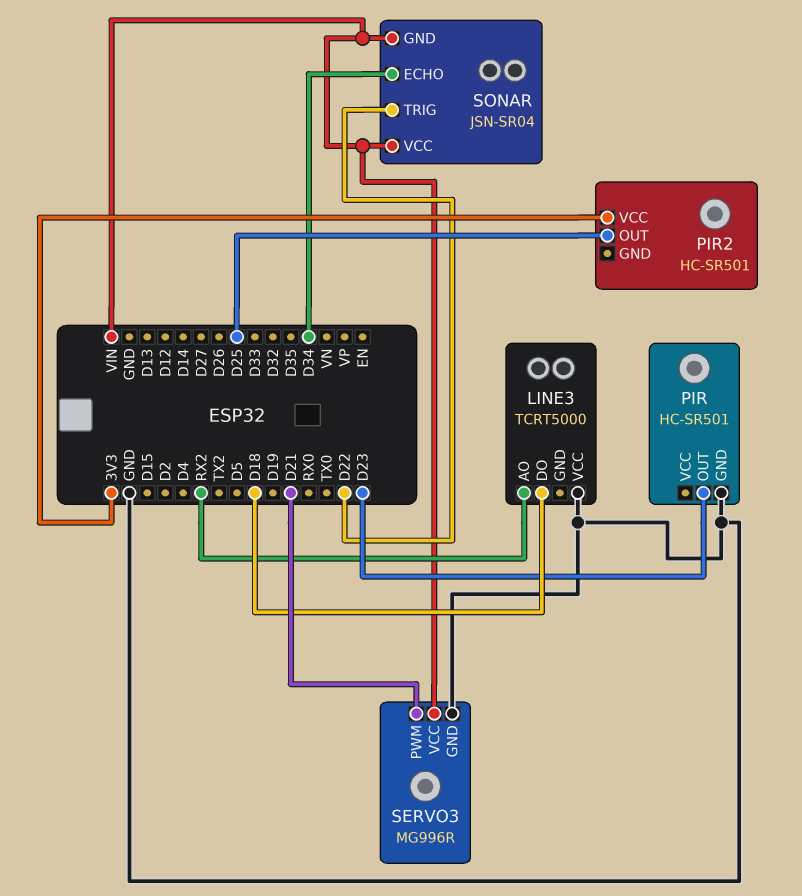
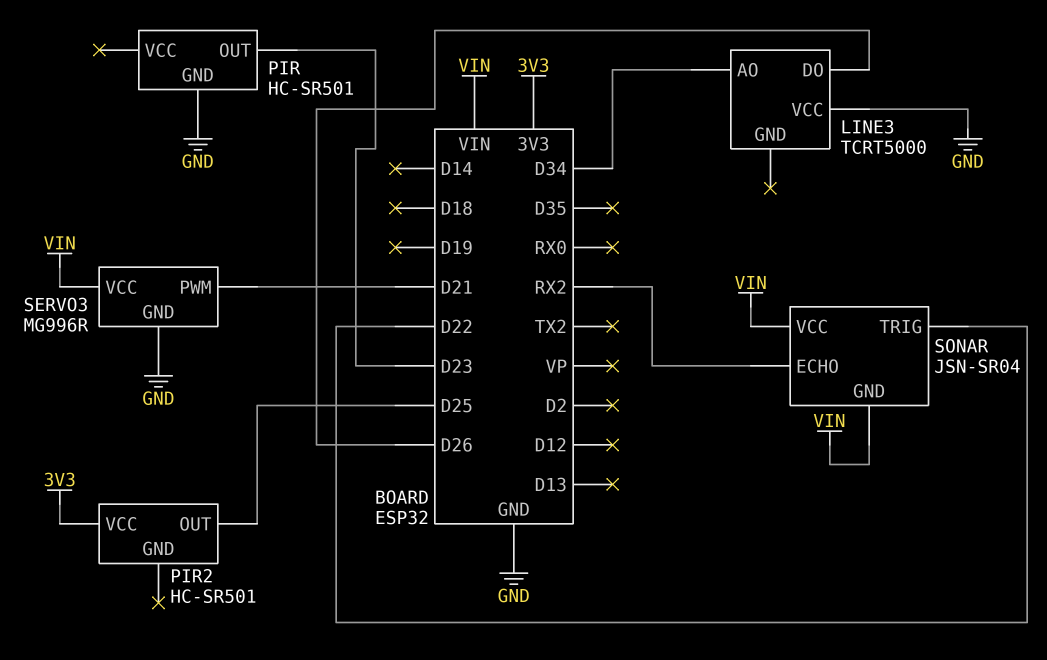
LINE3 pin AO: RX2 -> D34
LINE3 pin DO: D18 -> D26
SONAR pin ECHO: D34 -> RX2

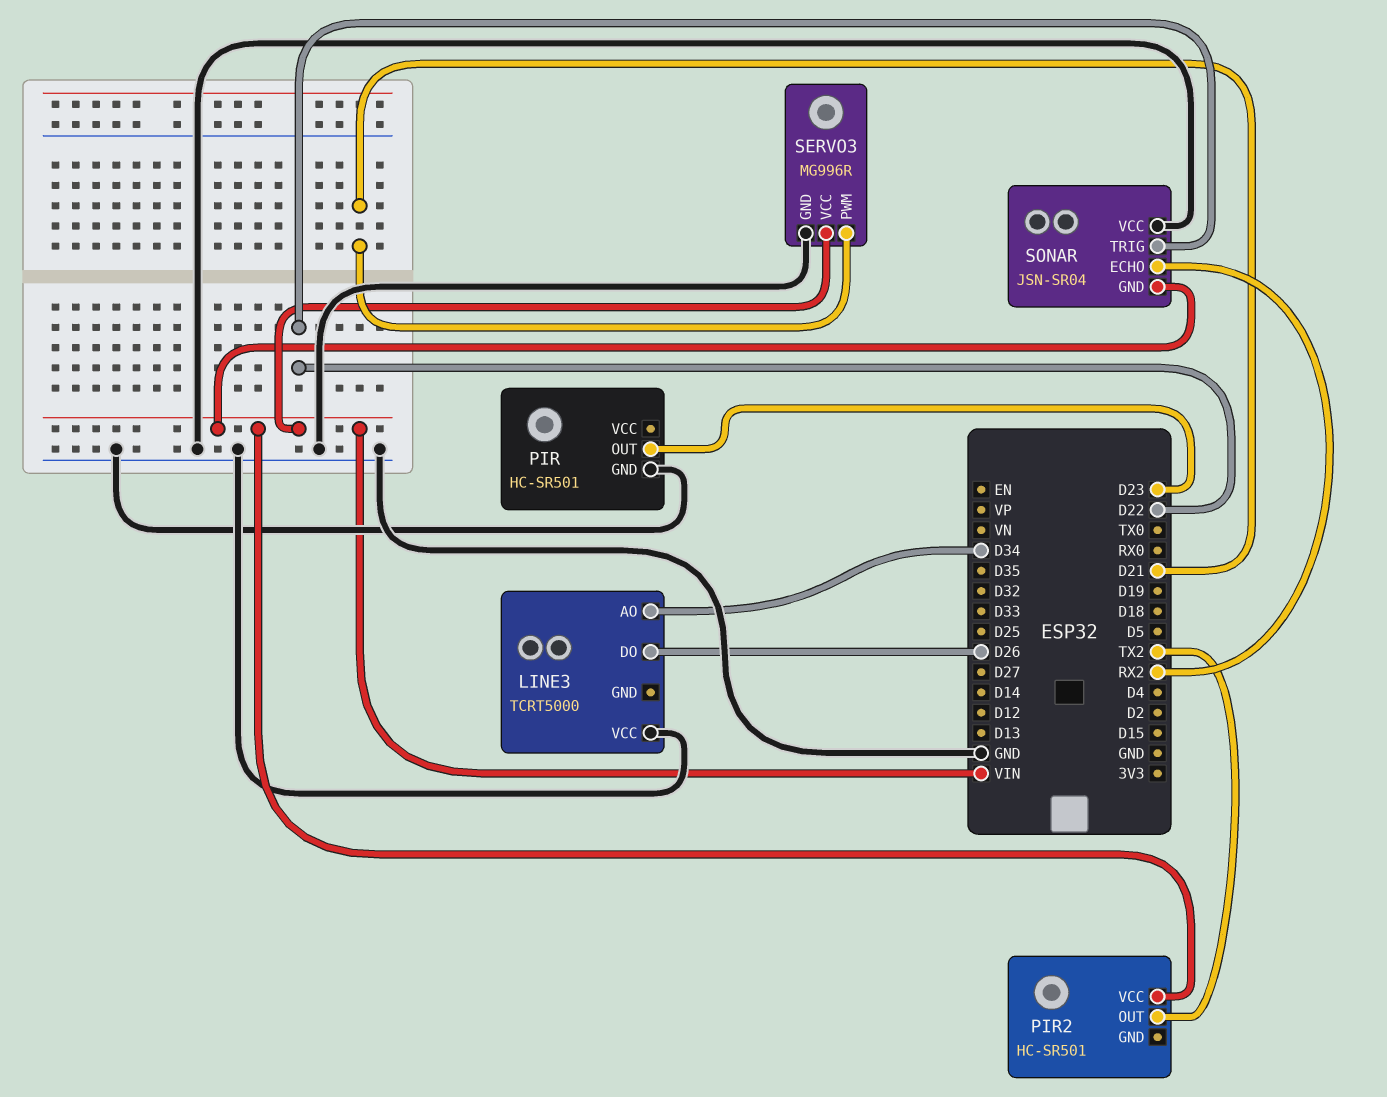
PIR2 pin OUT: D25 -> TX2
PIR2 pin VCC: 3V3 -> VIN
SONAR pin VCC: VIN -> GND

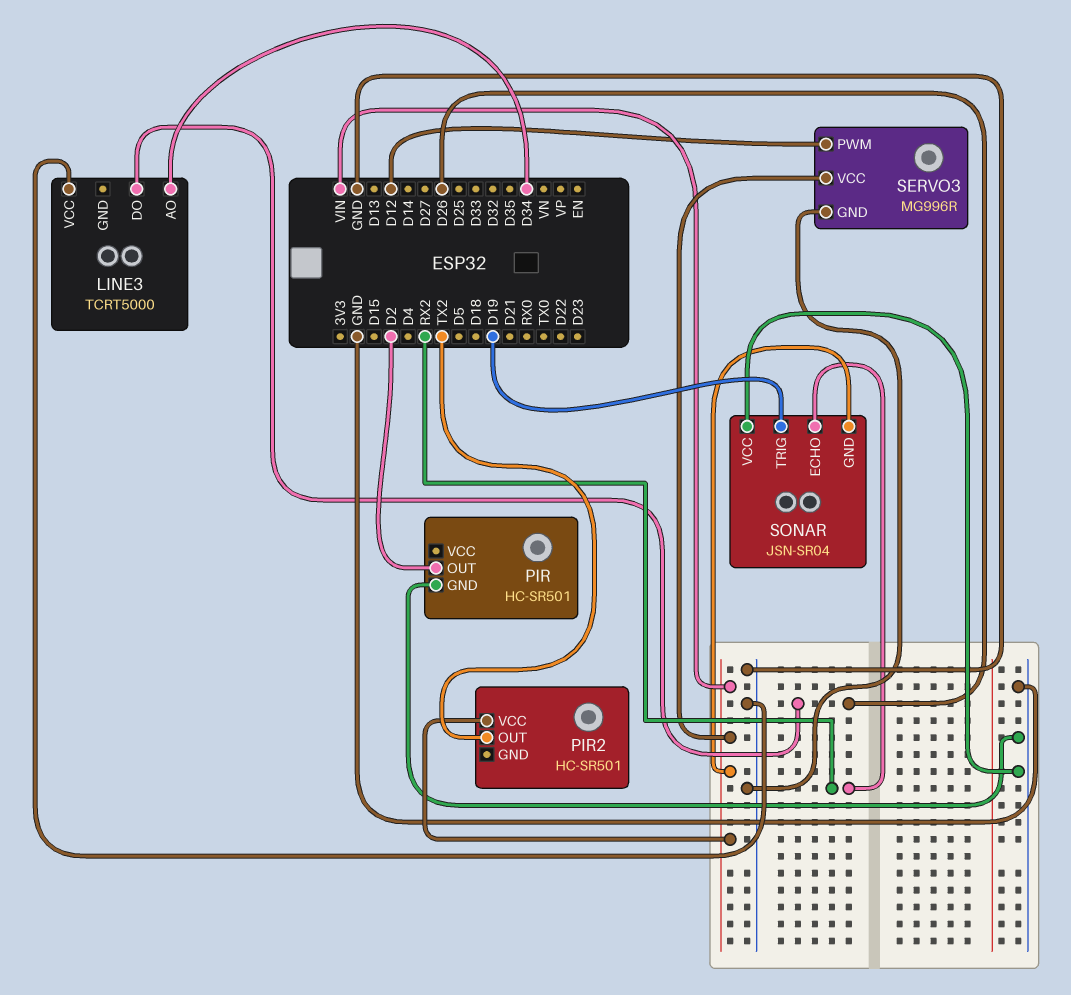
PIR pin OUT: D23 -> D2
SERVO3 pin PWM: D21 -> D12
SONAR pin TRIG: D22 -> D19

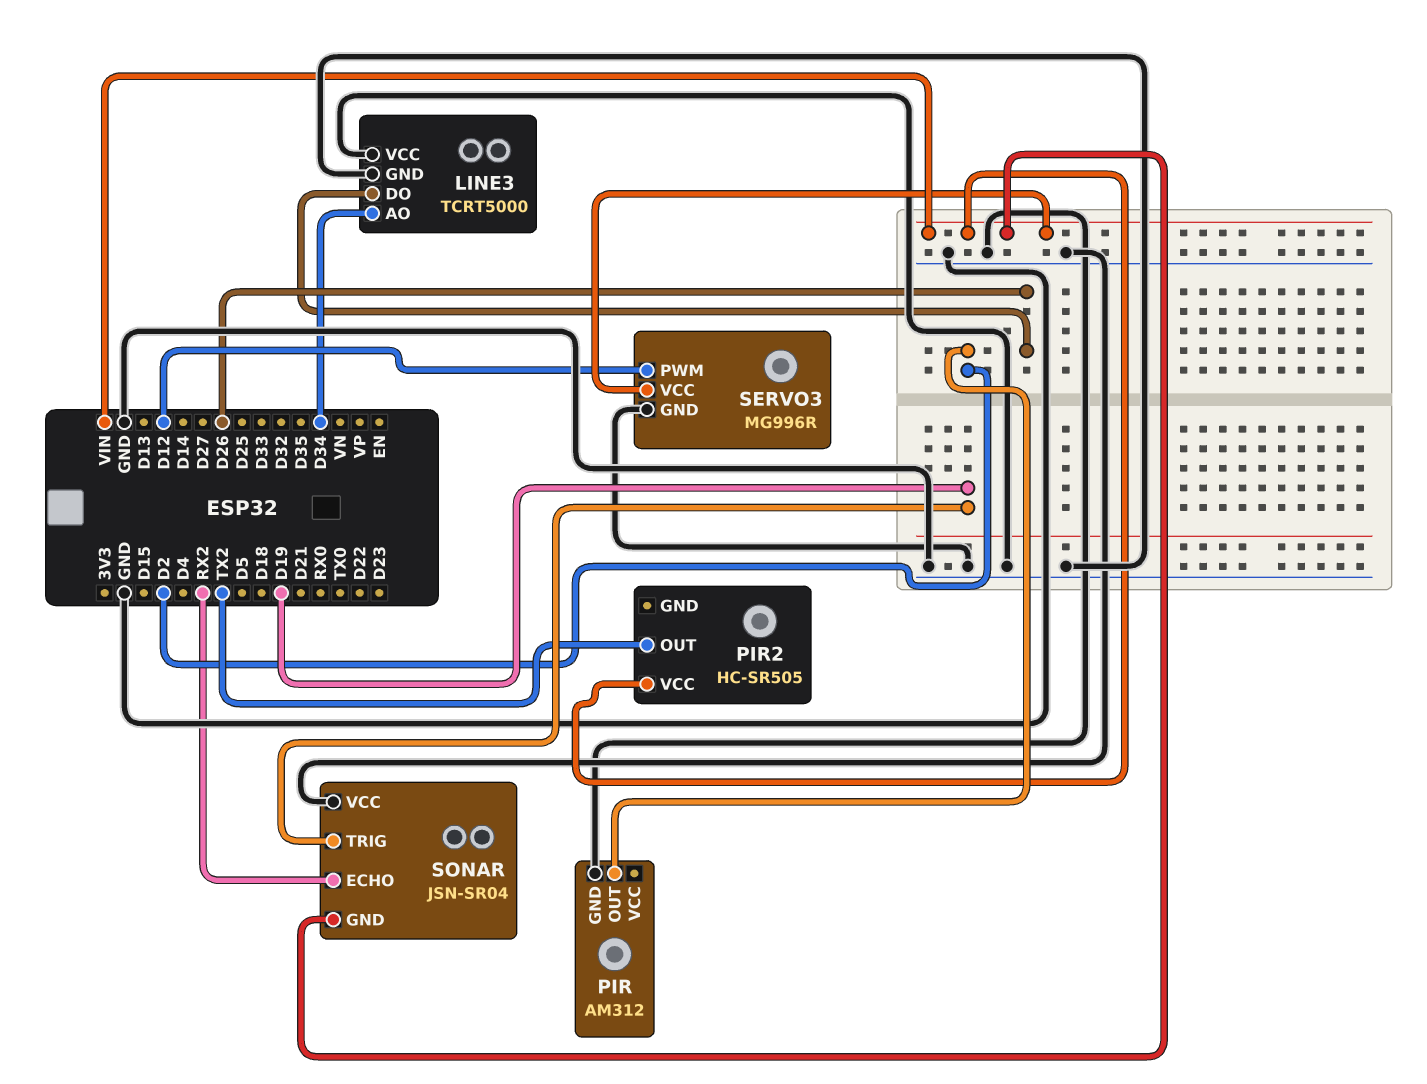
LINE3 pin GND: none -> GND
PIR: HC-SR501 -> AM312
PIR2: HC-SR501 -> HC-SR505

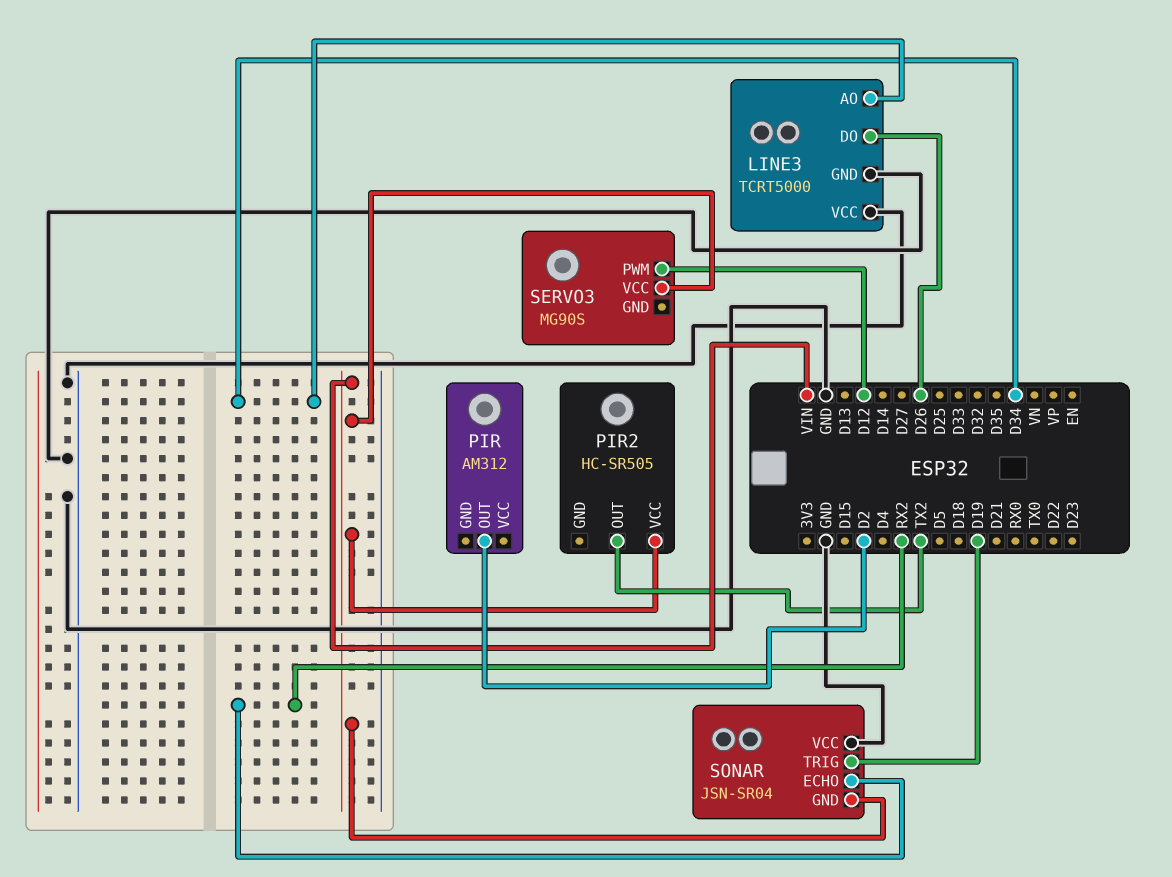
PIR pin GND: GND -> none
SERVO3: MG996R -> MG90S
SERVO3 pin GND: GND -> none

